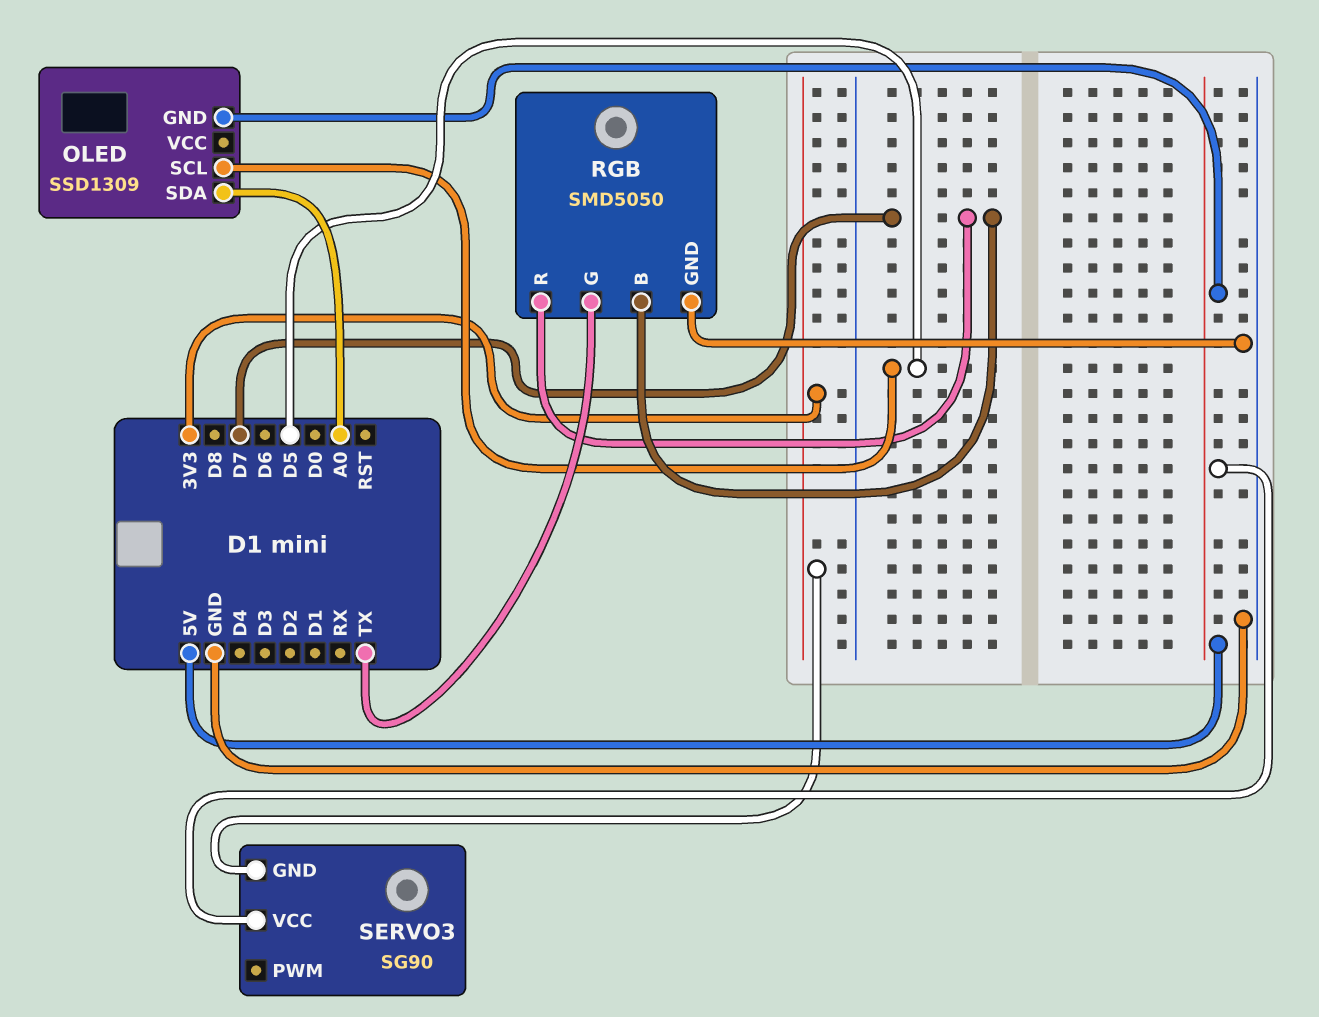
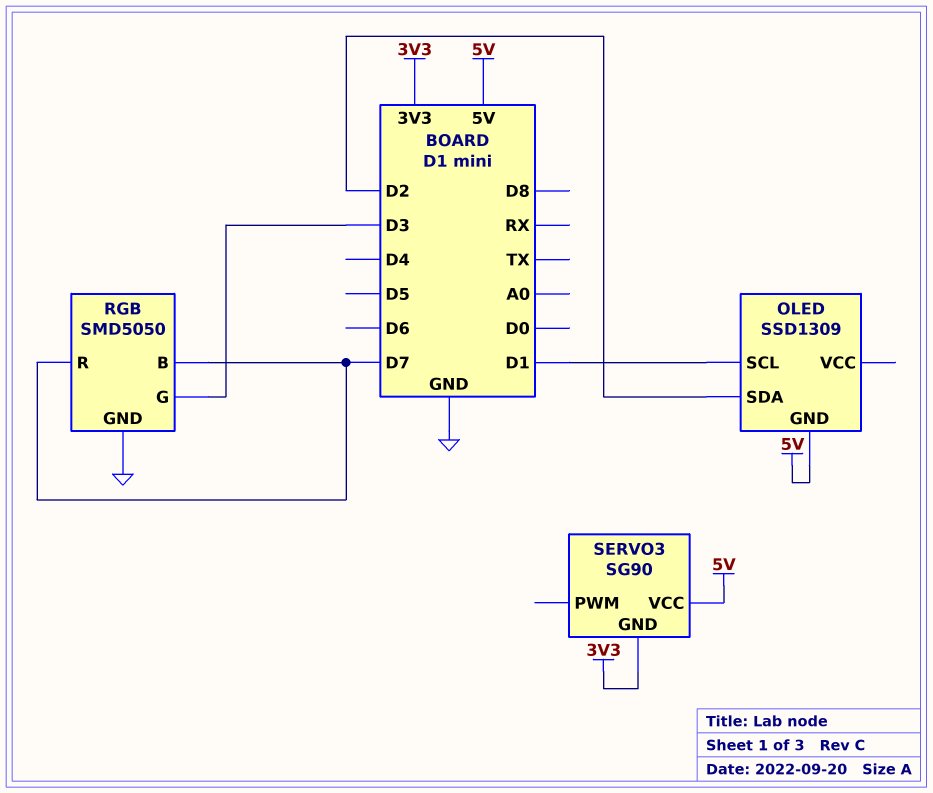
OLED pin SCL: D5 -> D1
OLED pin SDA: A0 -> D2
RGB pin G: TX -> D3

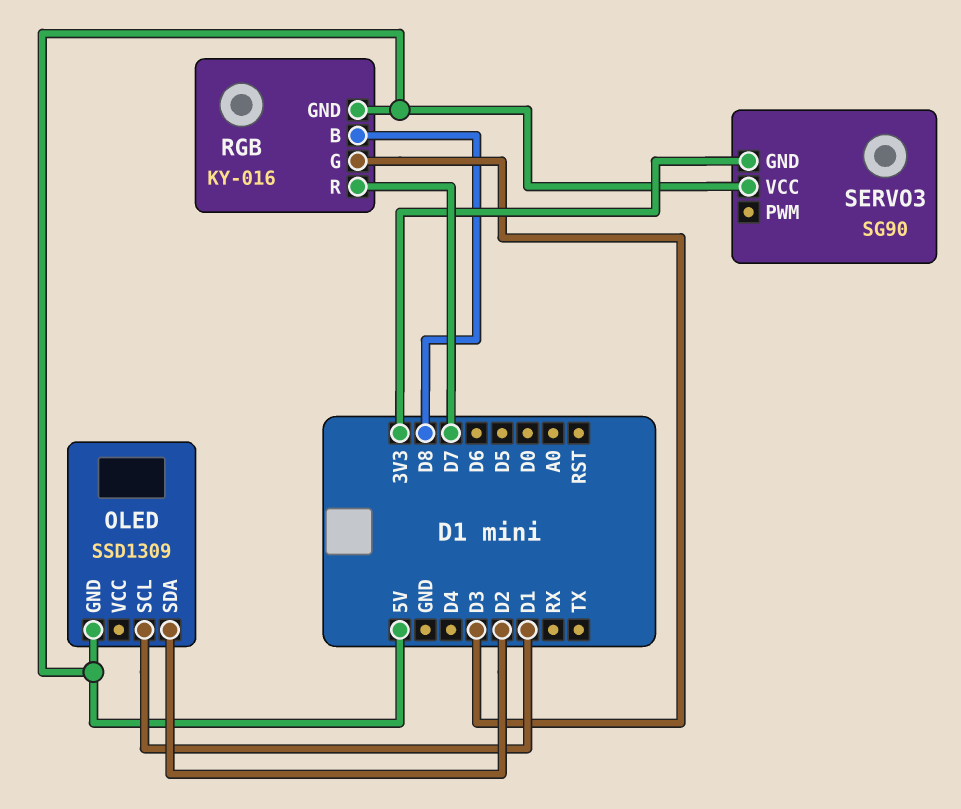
RGB: SMD5050 -> KY-016
RGB pin B: D7 -> D8
RGB pin GND: GND -> 5V

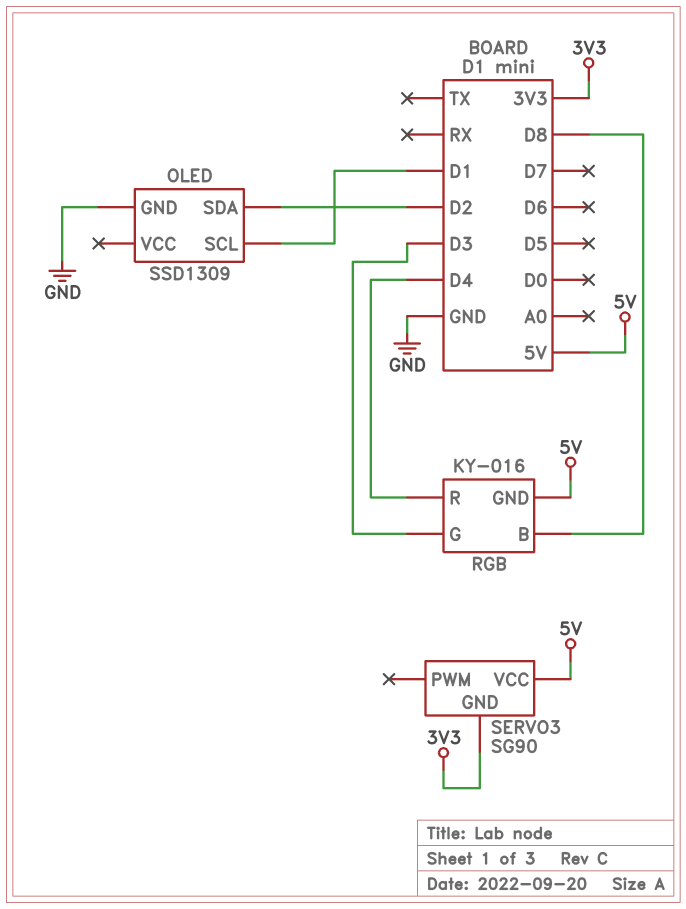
OLED pin GND: 5V -> GND
RGB pin R: D7 -> D4

